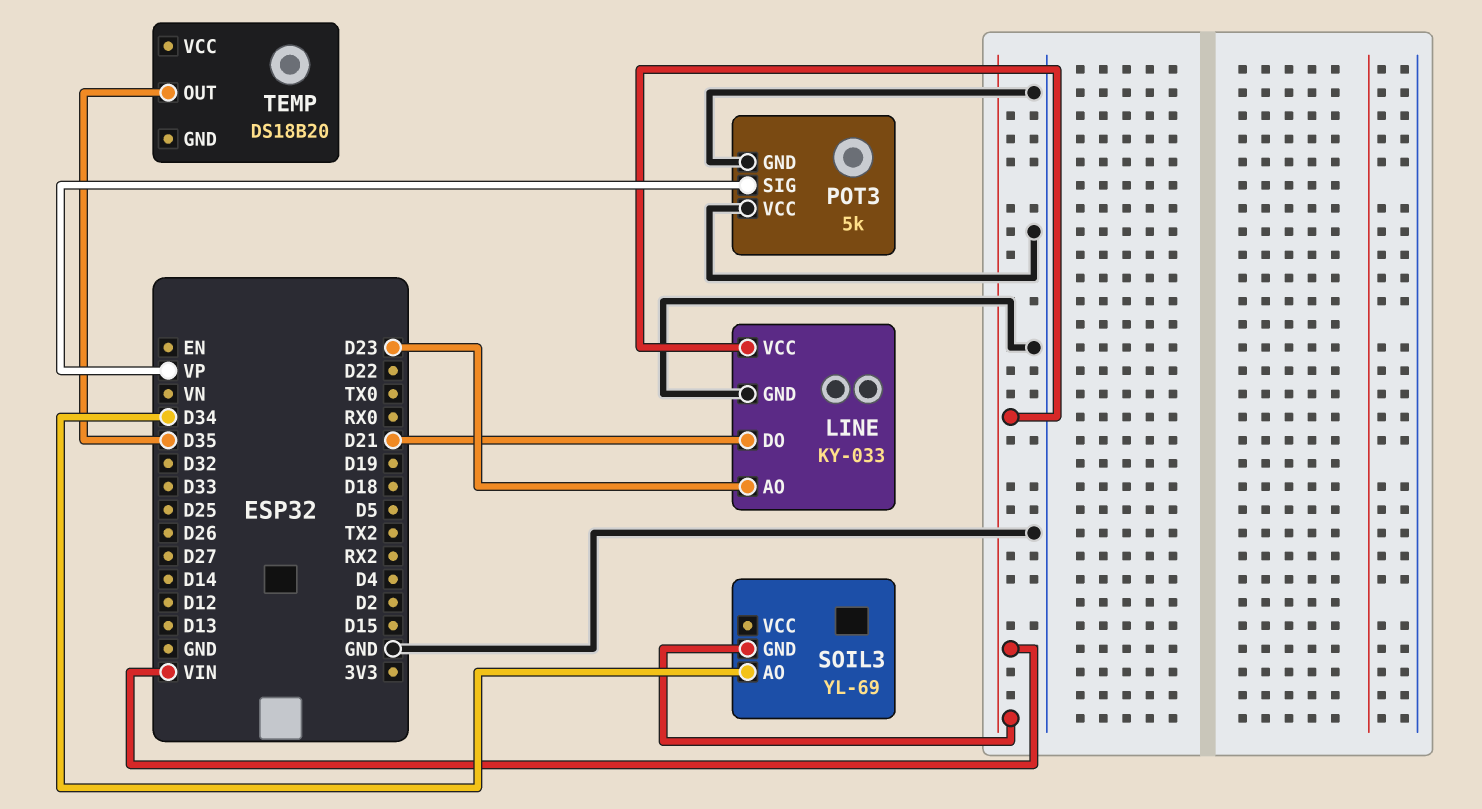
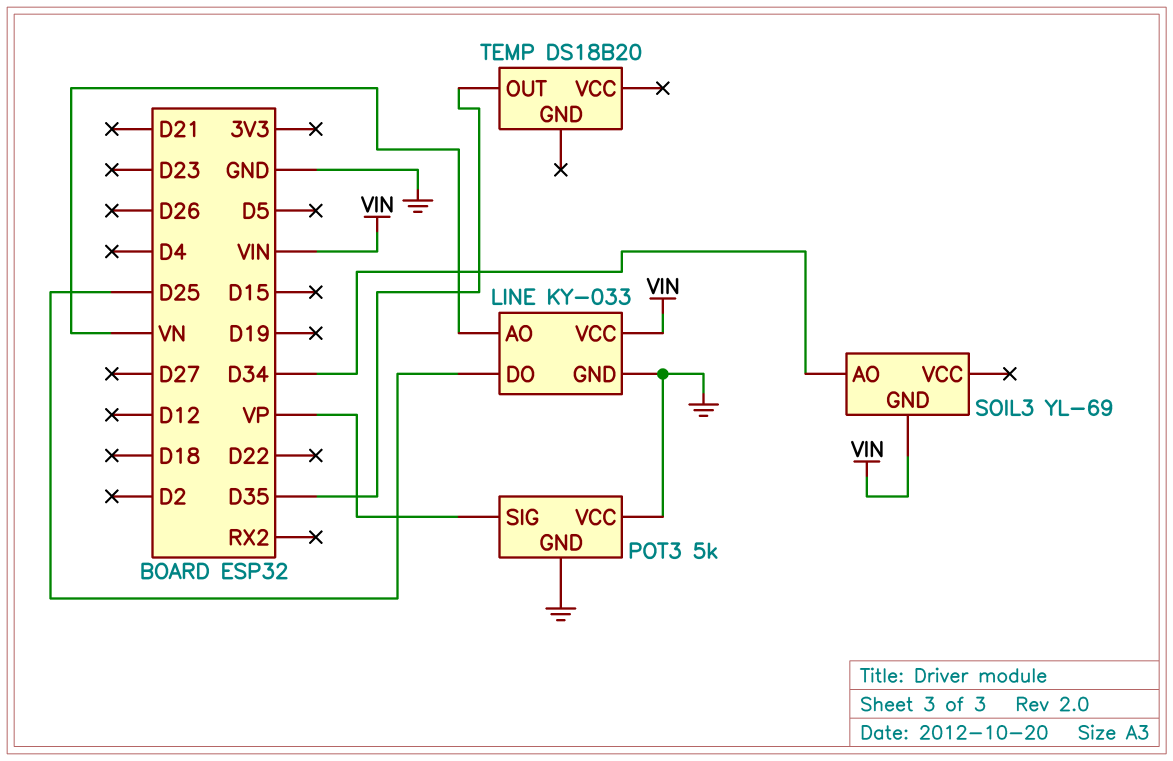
LINE pin AO: D23 -> VN
LINE pin DO: D21 -> D25

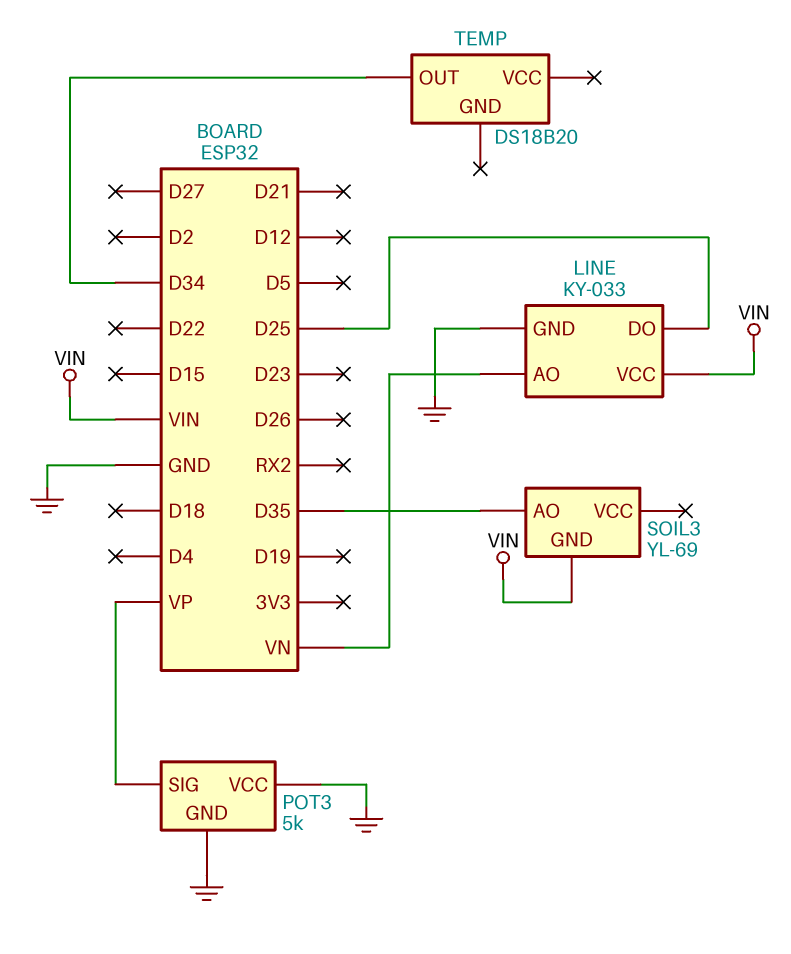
SOIL3 pin AO: D34 -> D35
TEMP pin OUT: D35 -> D34

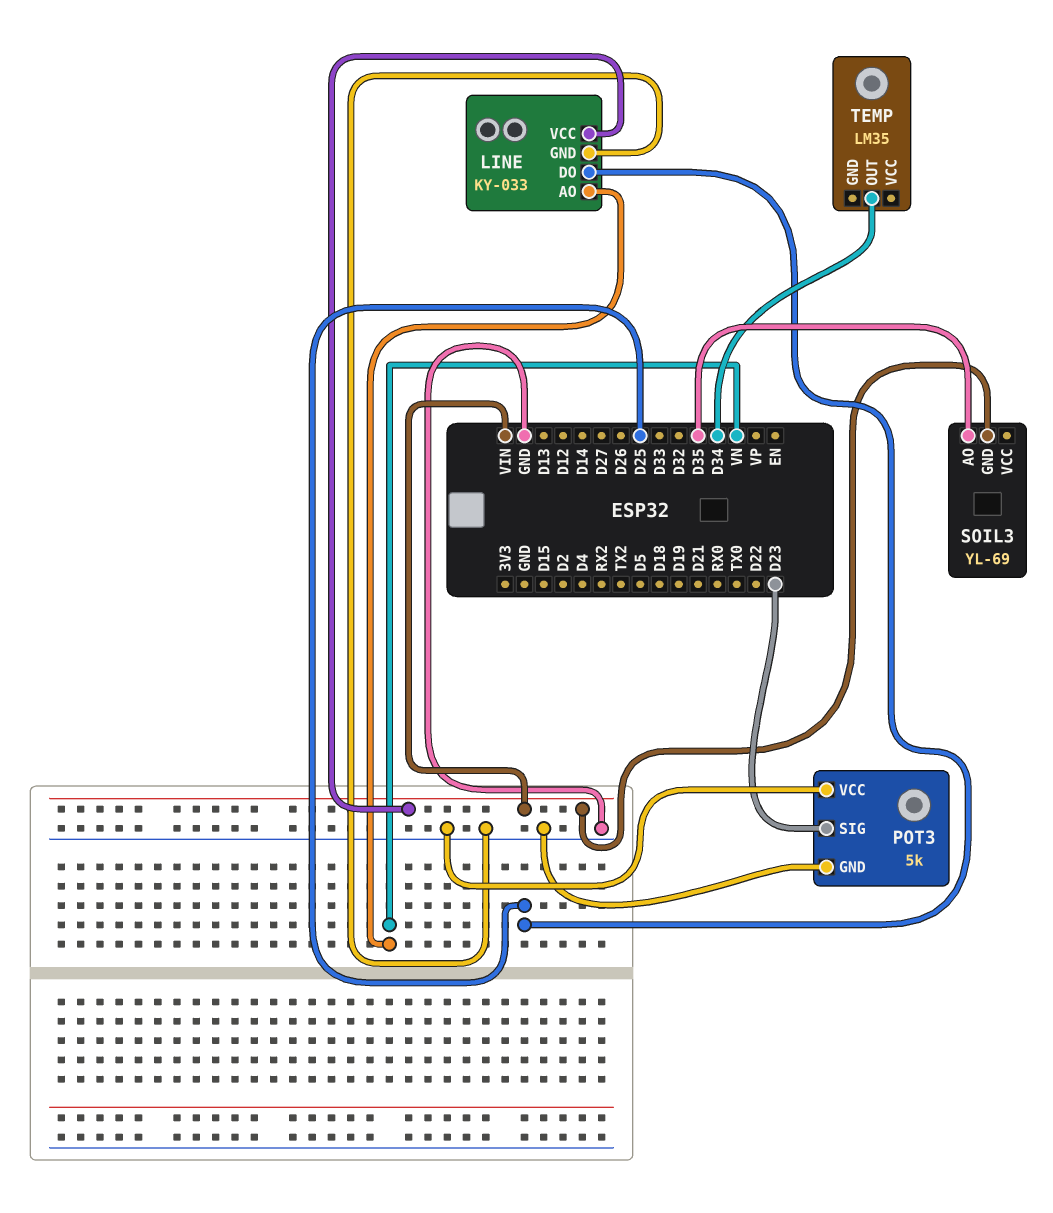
POT3 pin SIG: VP -> D23
TEMP: DS18B20 -> LM35

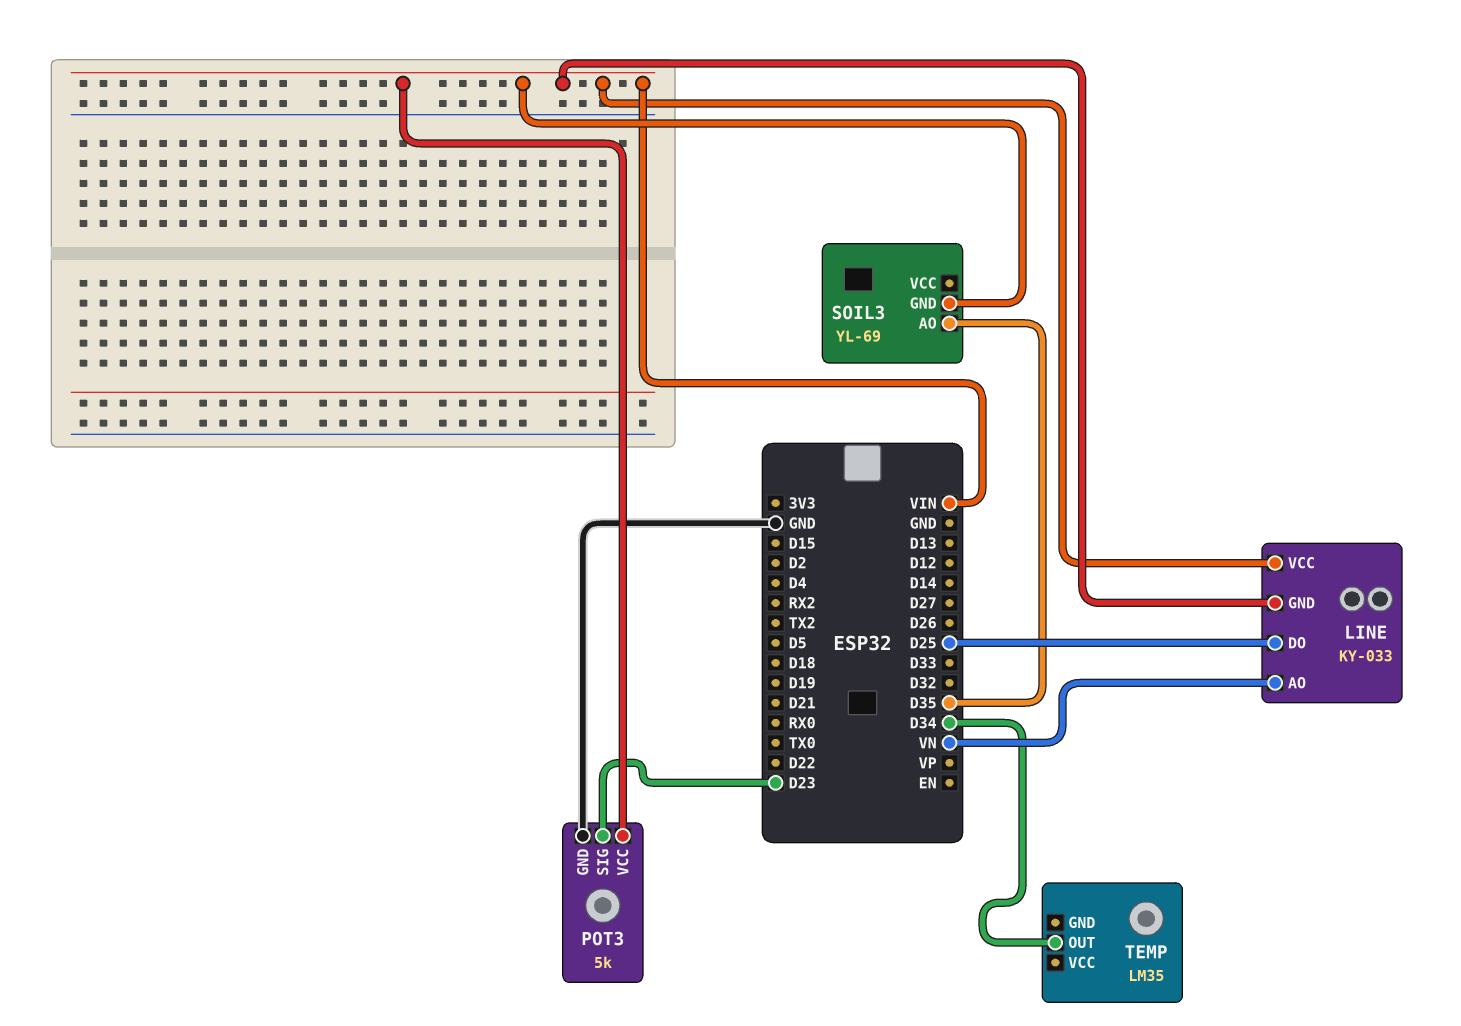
LINE pin GND: GND -> VIN
POT3 pin VCC: GND -> VIN

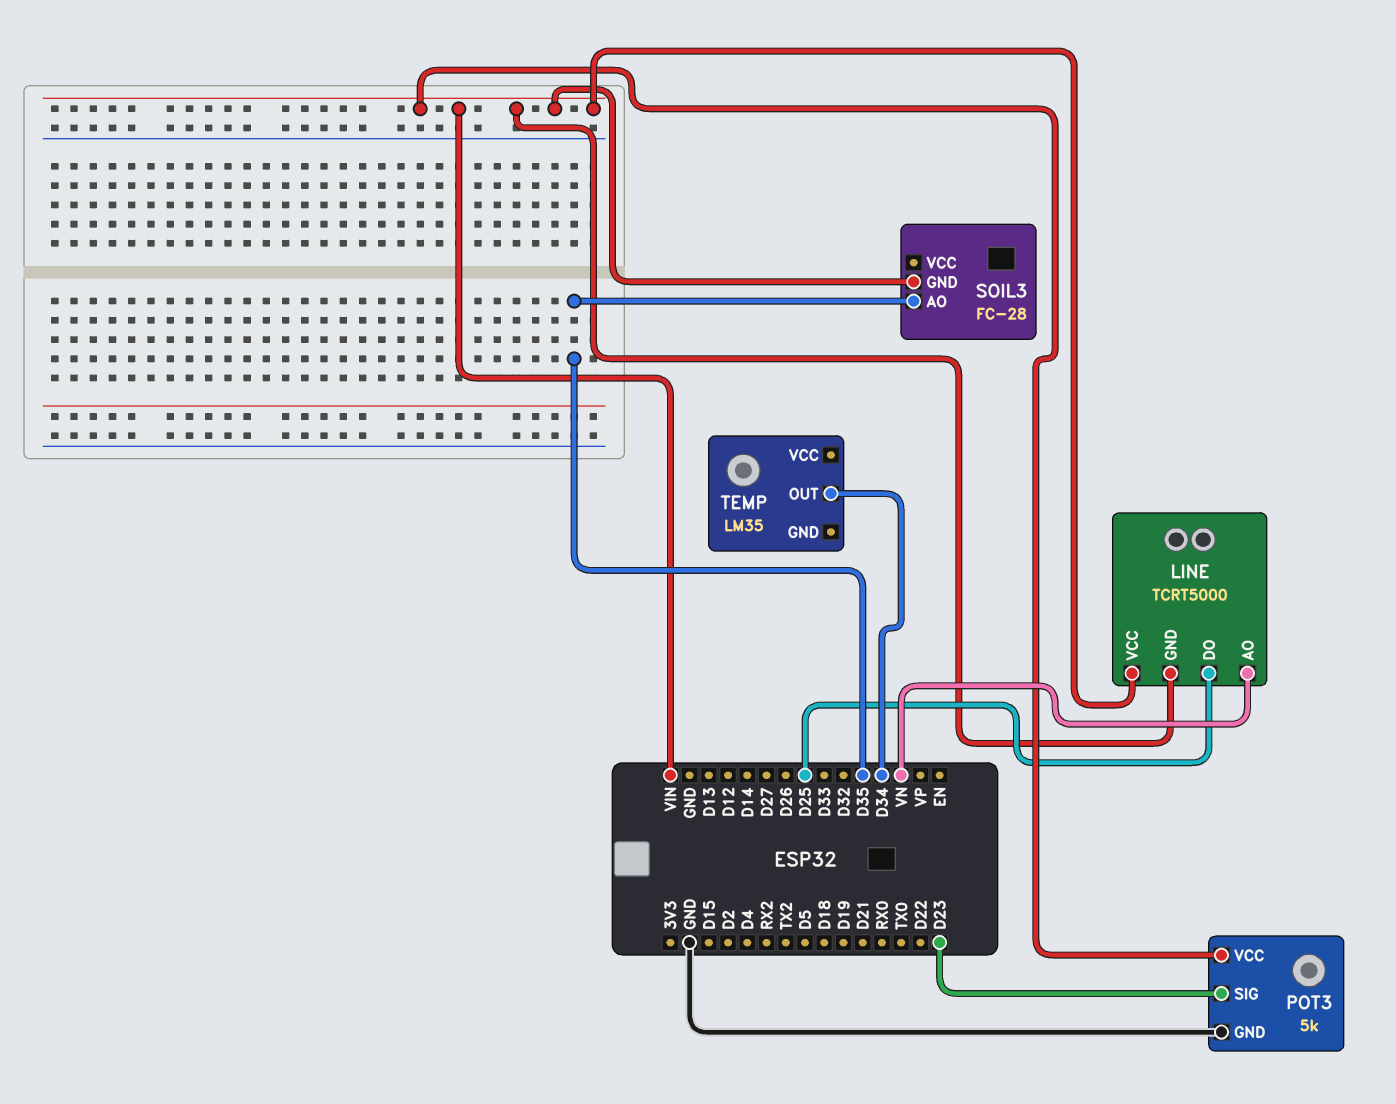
LINE: KY-033 -> TCRT5000
SOIL3: YL-69 -> FC-28

